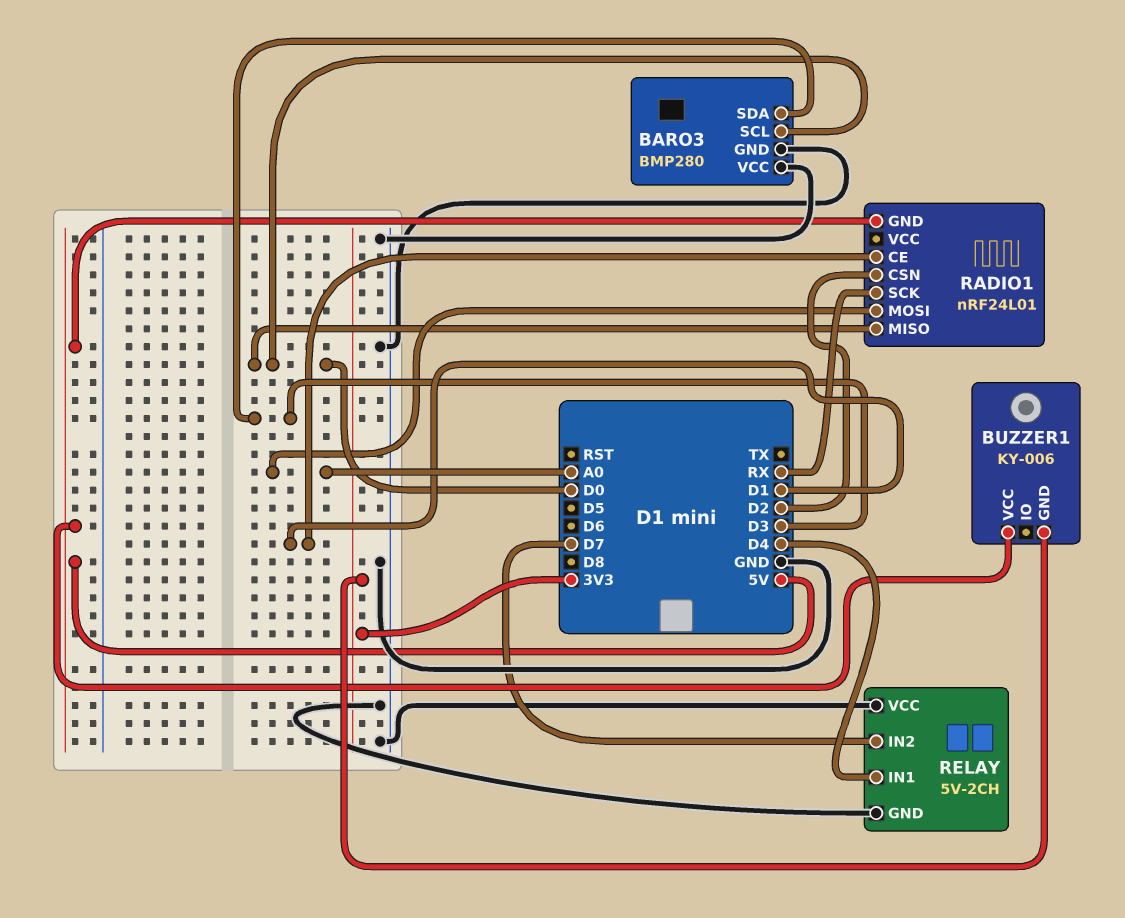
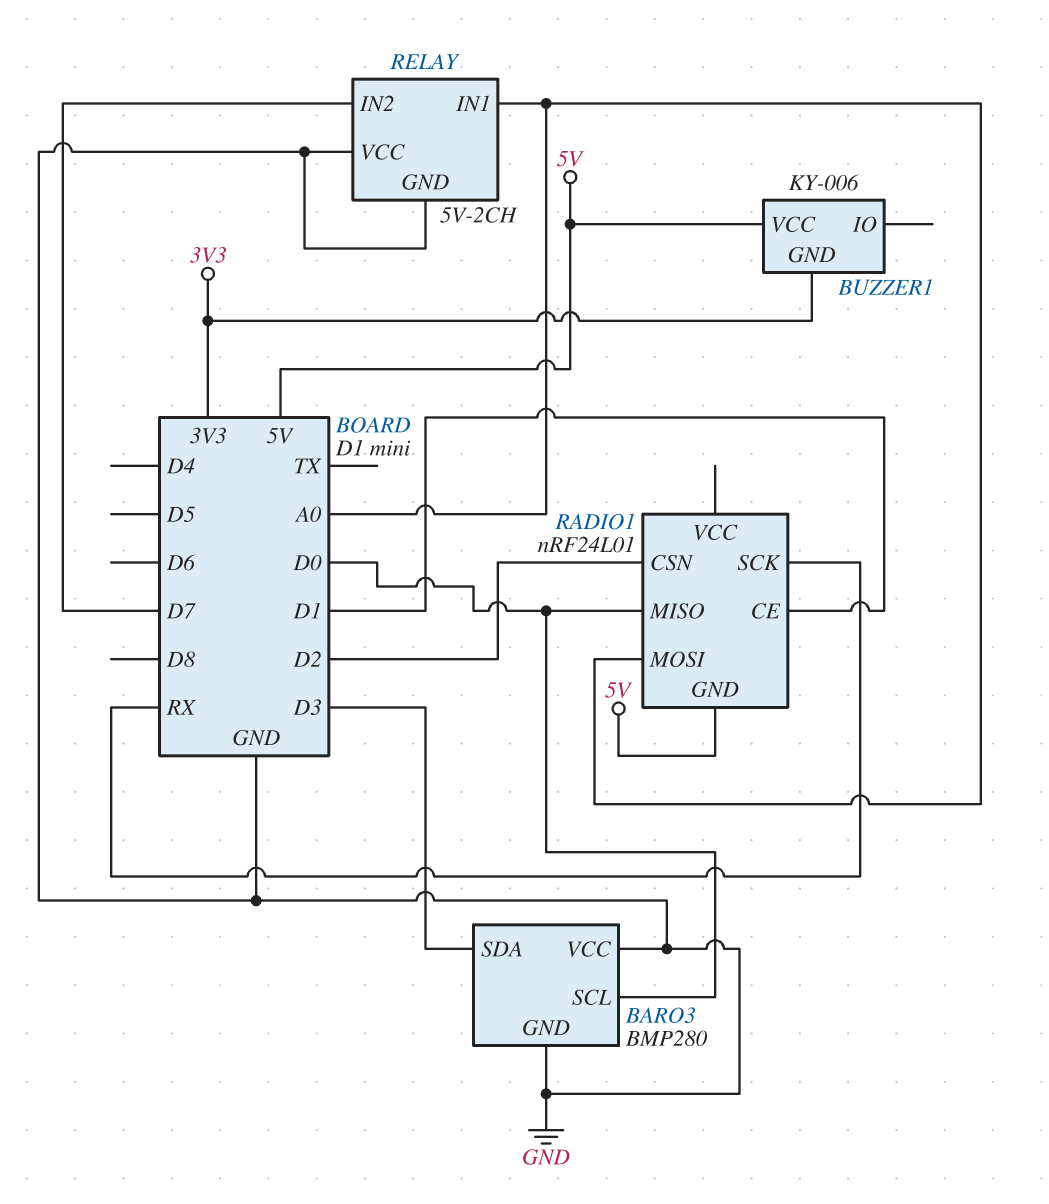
RELAY pin IN1: D4 -> A0

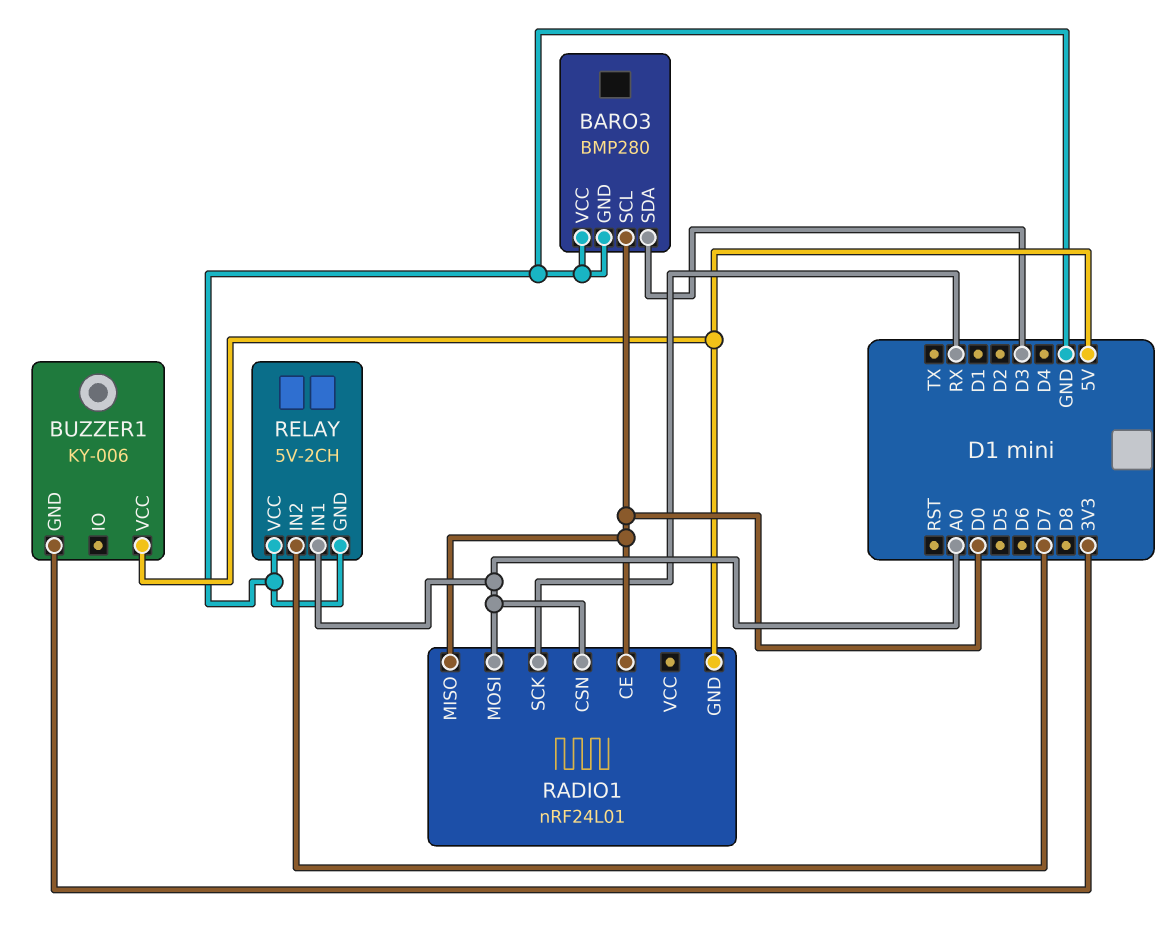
RADIO1 pin CE: D1 -> D0
RADIO1 pin CSN: D2 -> A0

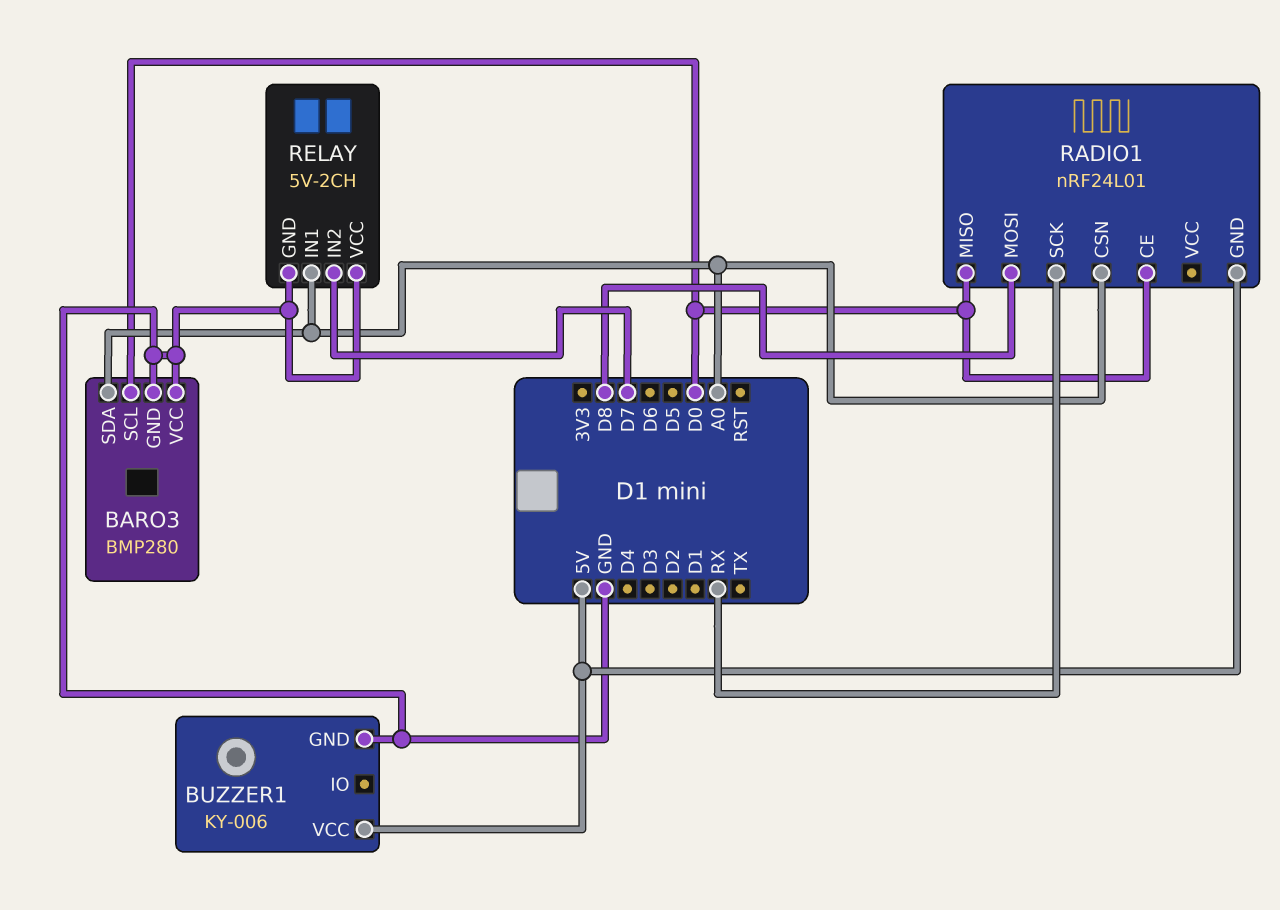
BARO3 pin SDA: D3 -> A0
BUZZER1 pin GND: 3V3 -> GND
RADIO1 pin MOSI: A0 -> D8

